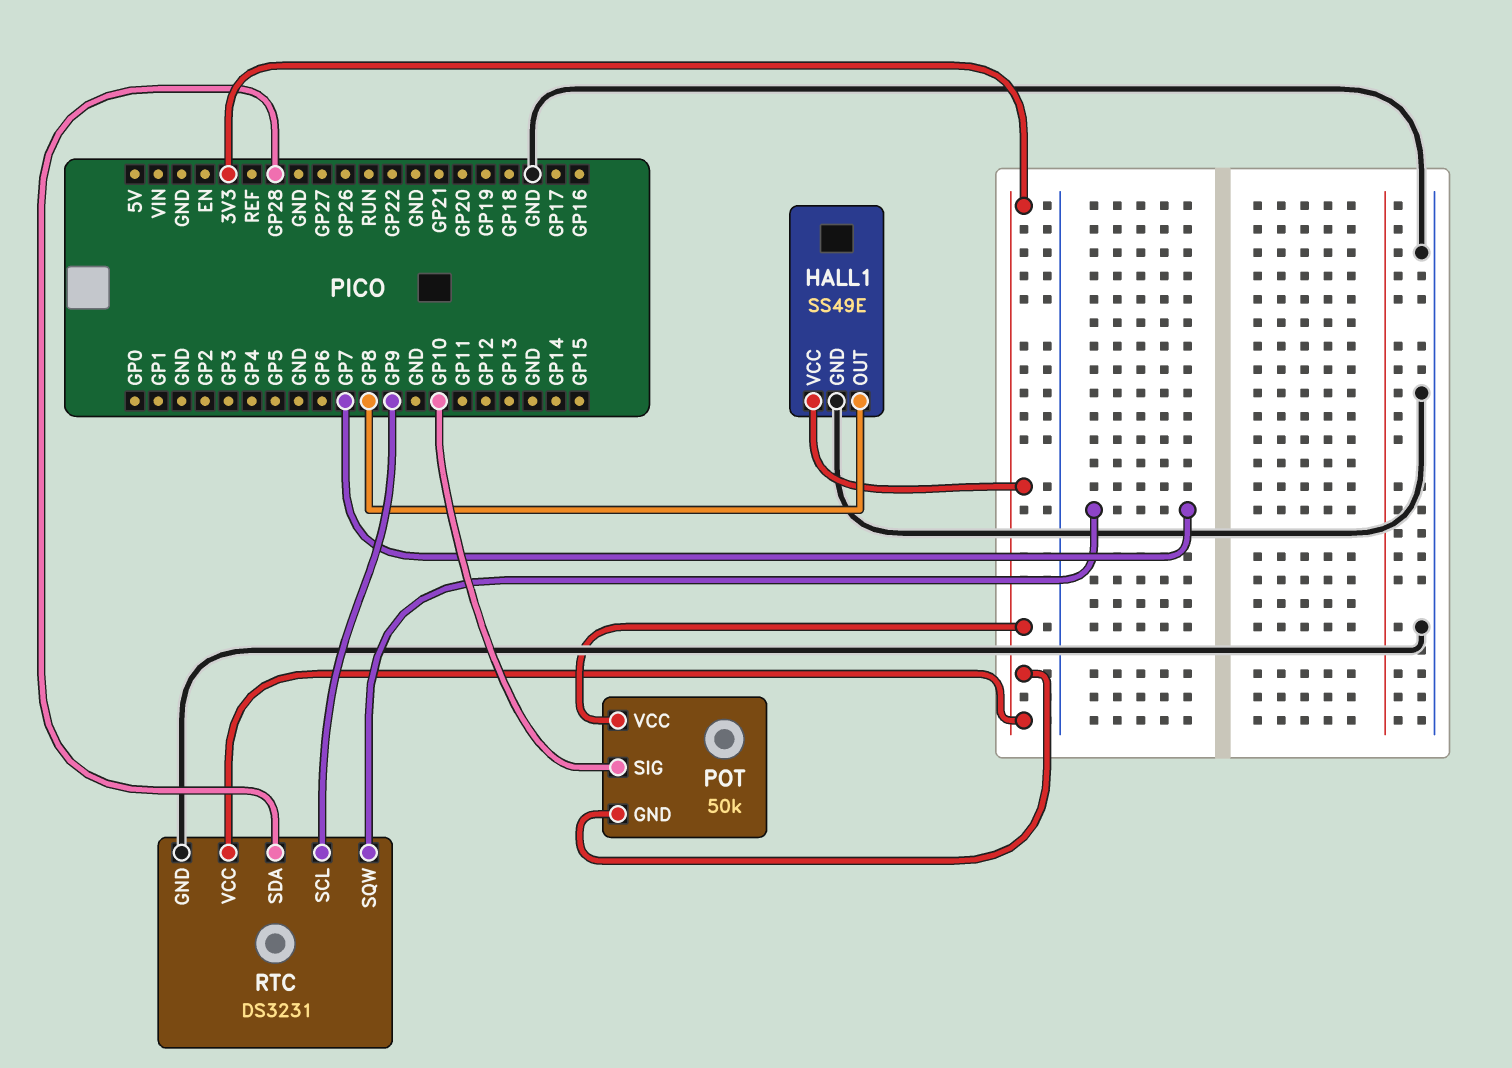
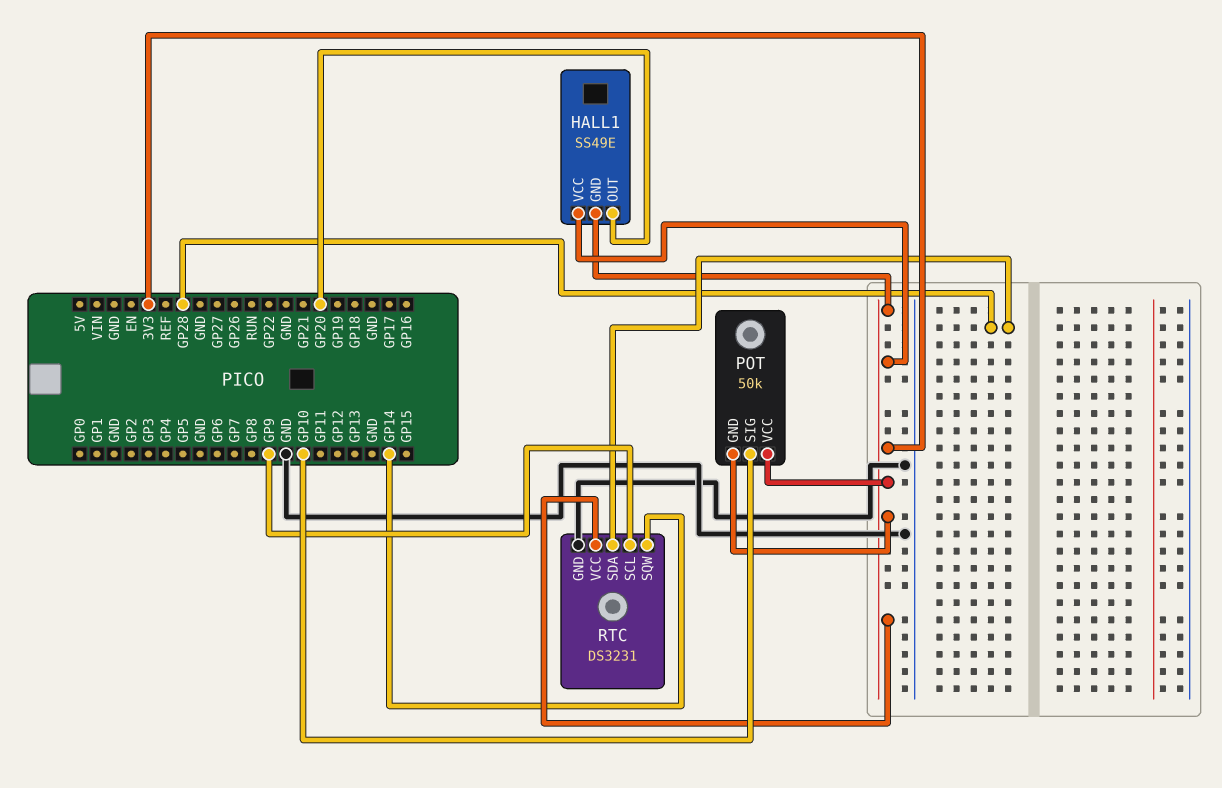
HALL1 pin GND: GND -> 3V3
HALL1 pin OUT: GP8 -> GP20
RTC pin SQW: GP7 -> GP14

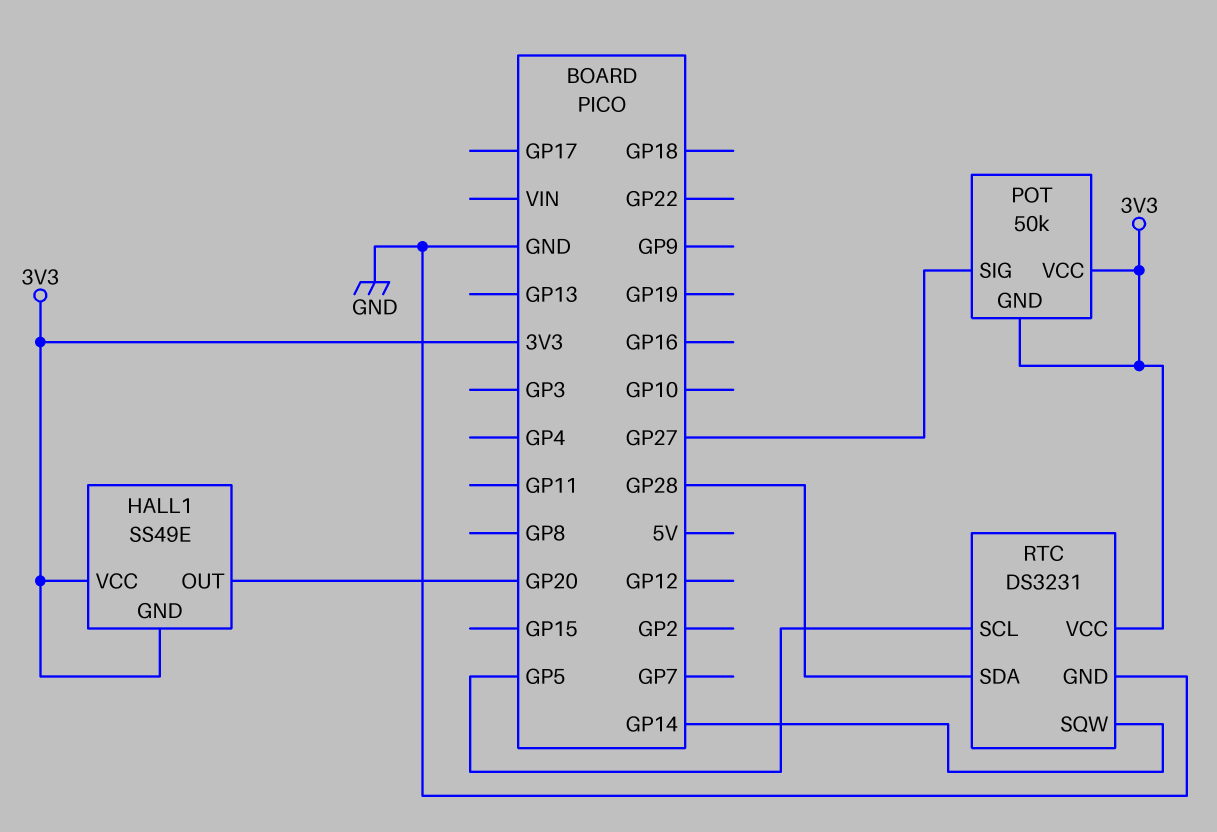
POT pin SIG: GP10 -> GP27
RTC pin SCL: GP9 -> GP5

